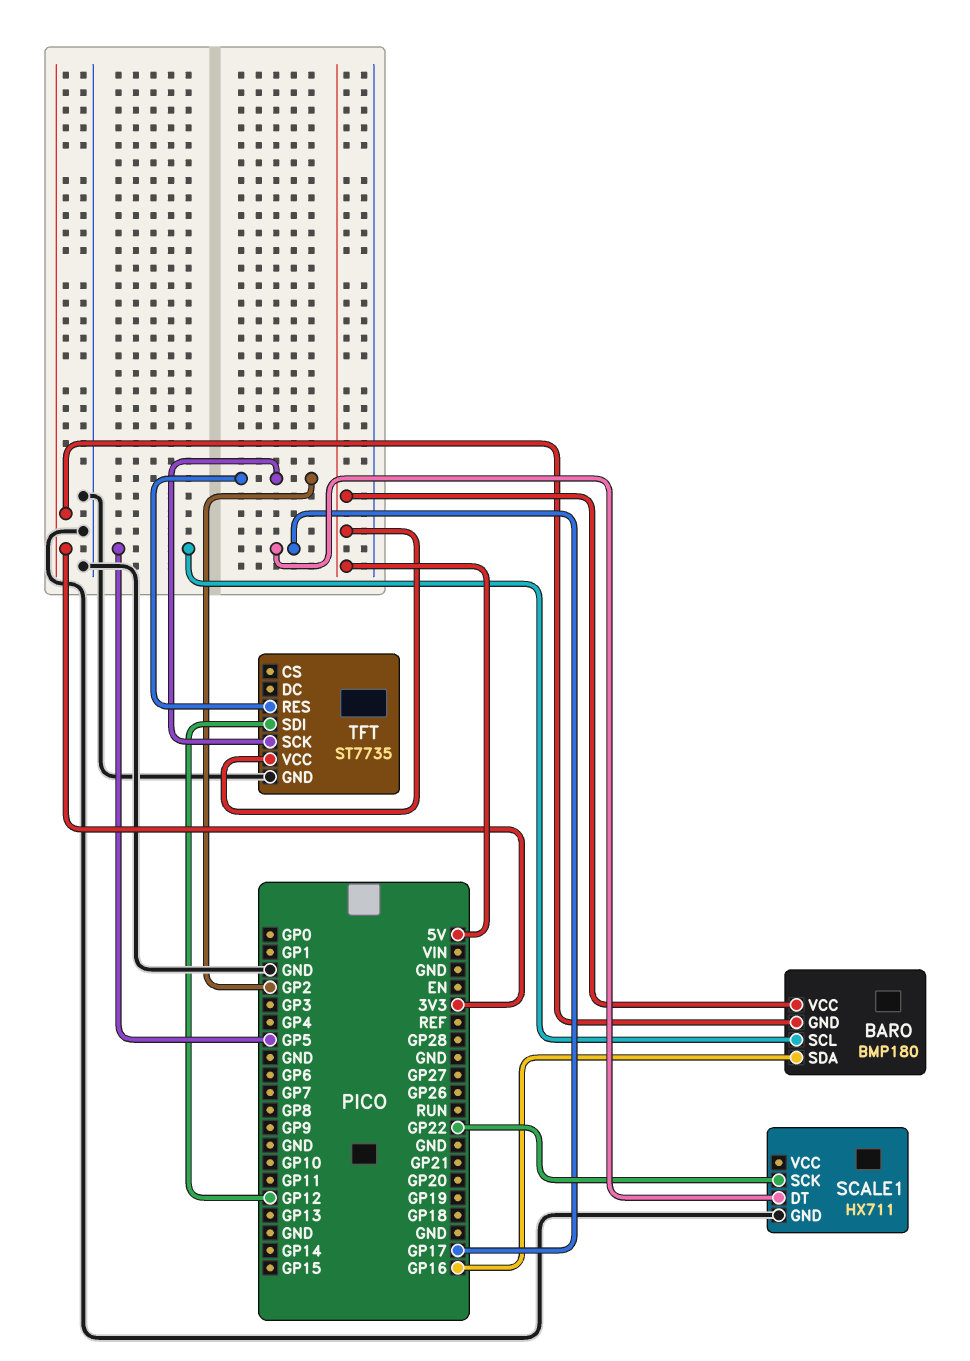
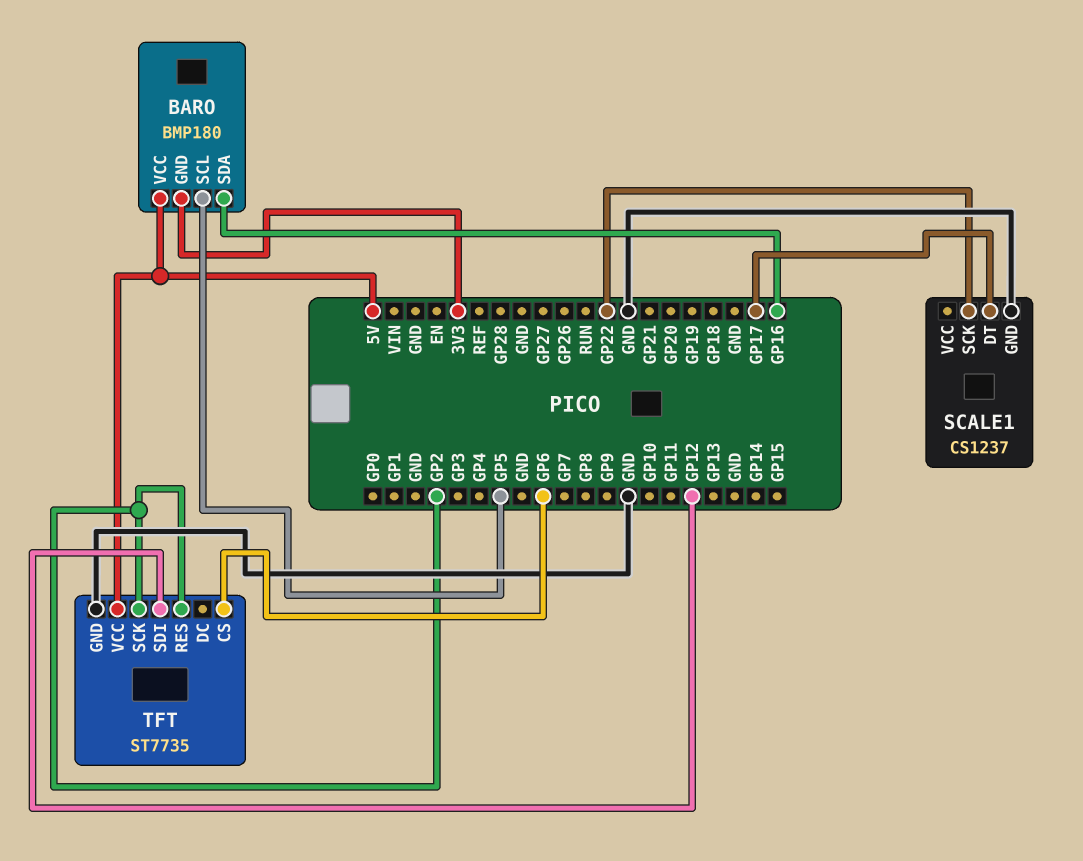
SCALE1: HX711 -> CS1237
TFT pin CS: none -> GP6

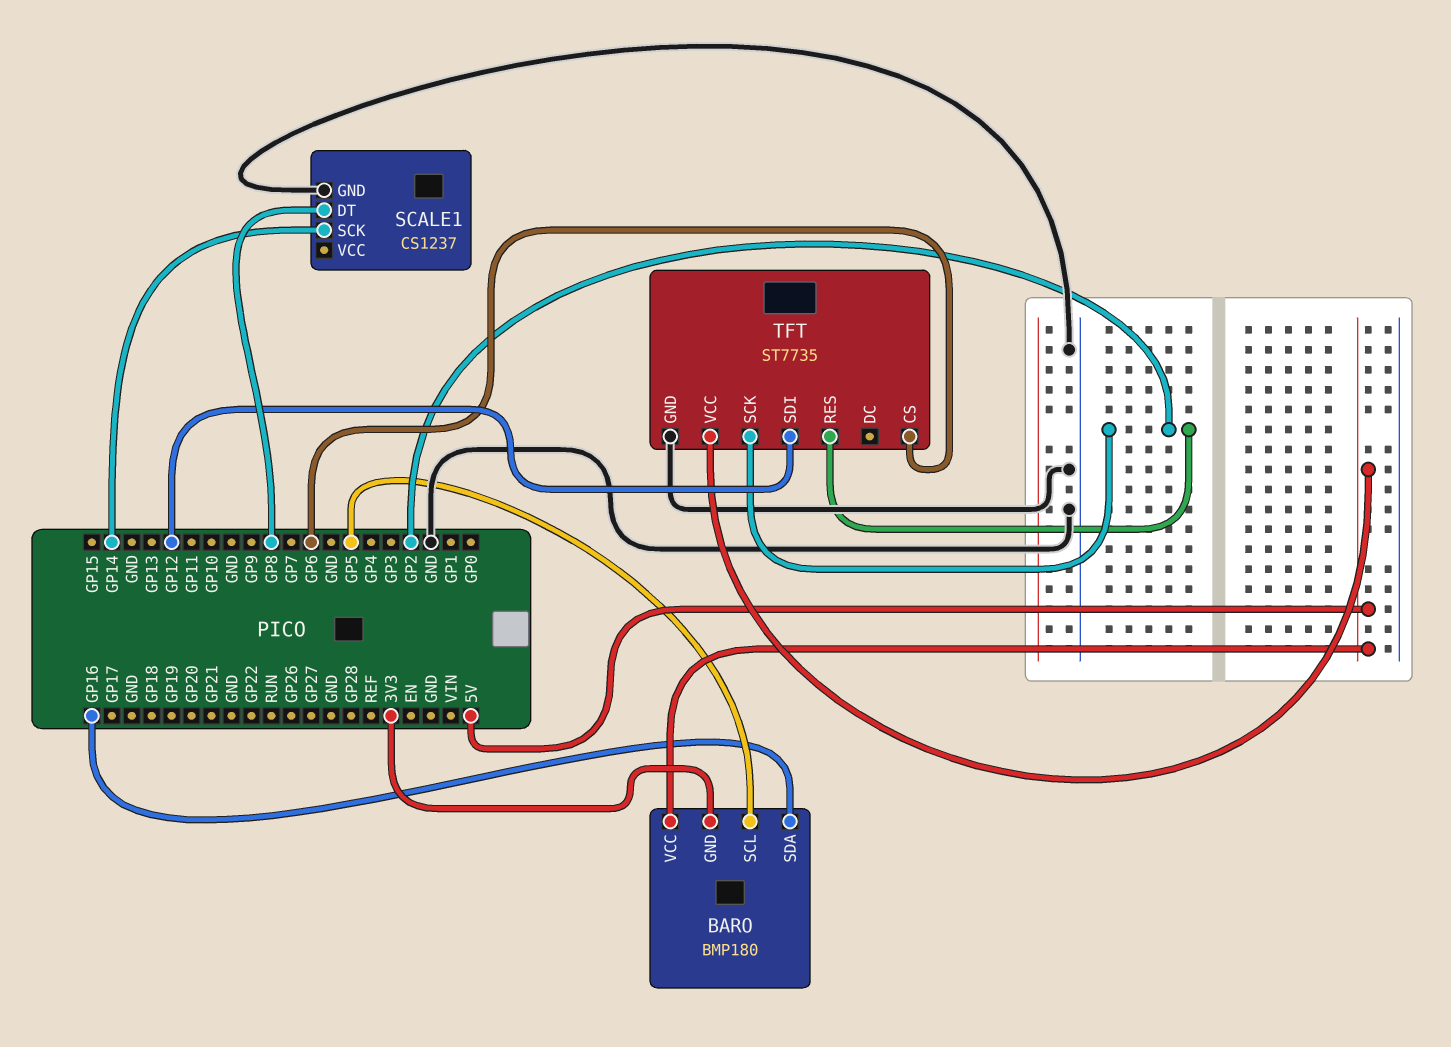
SCALE1 pin DT: GP17 -> GP8
SCALE1 pin SCK: GP22 -> GP14

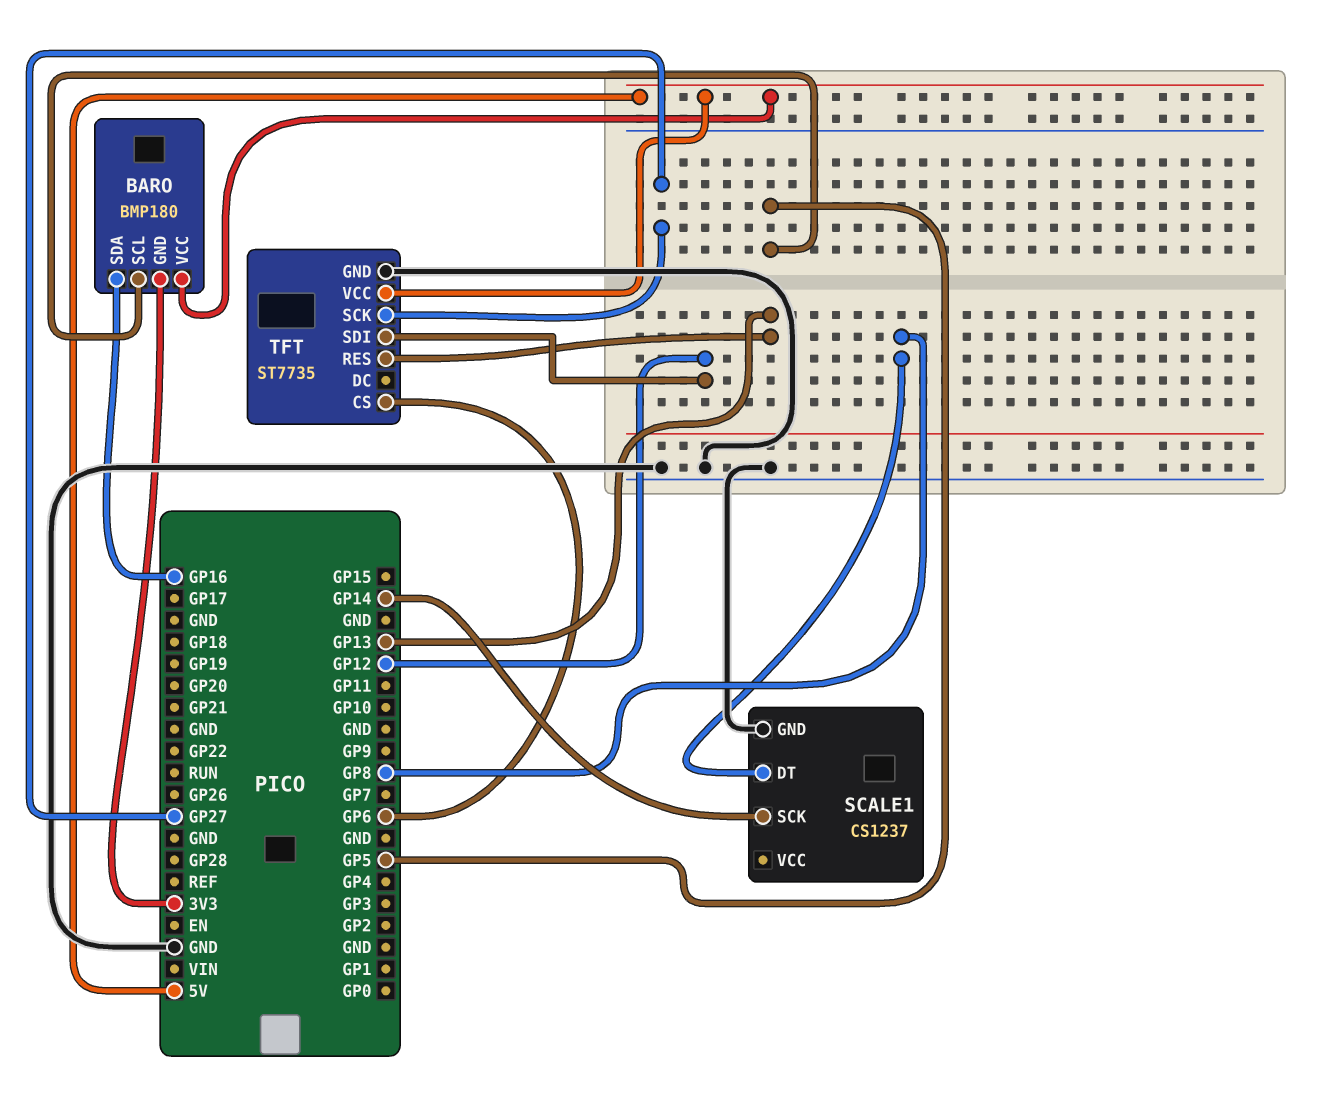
TFT pin RES: GP2 -> GP13
TFT pin SCK: GP2 -> GP27

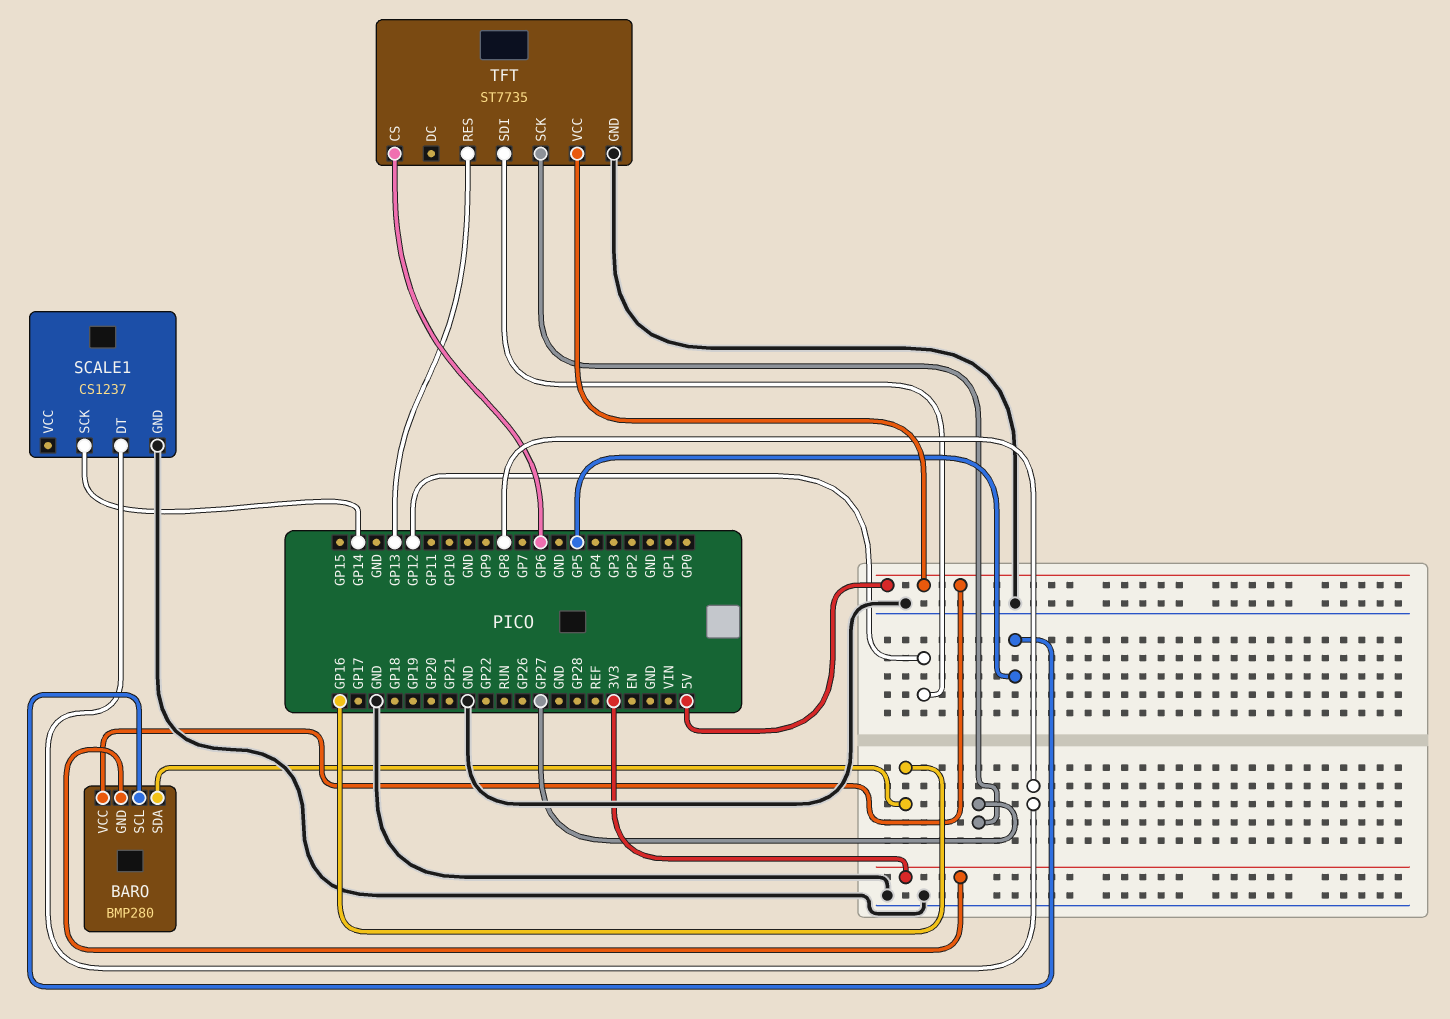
BARO: BMP180 -> BMP280

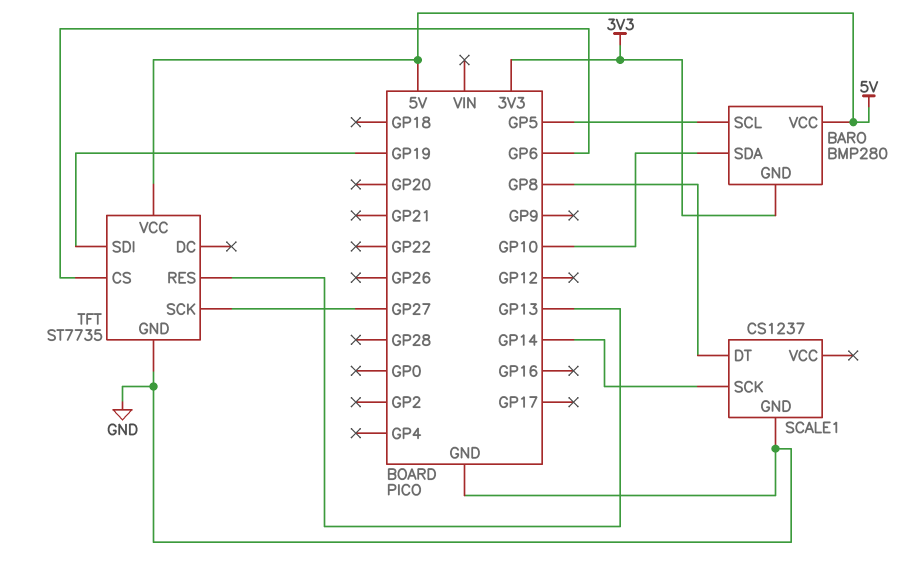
BARO pin SDA: GP16 -> GP10
TFT pin SDI: GP12 -> GP19

